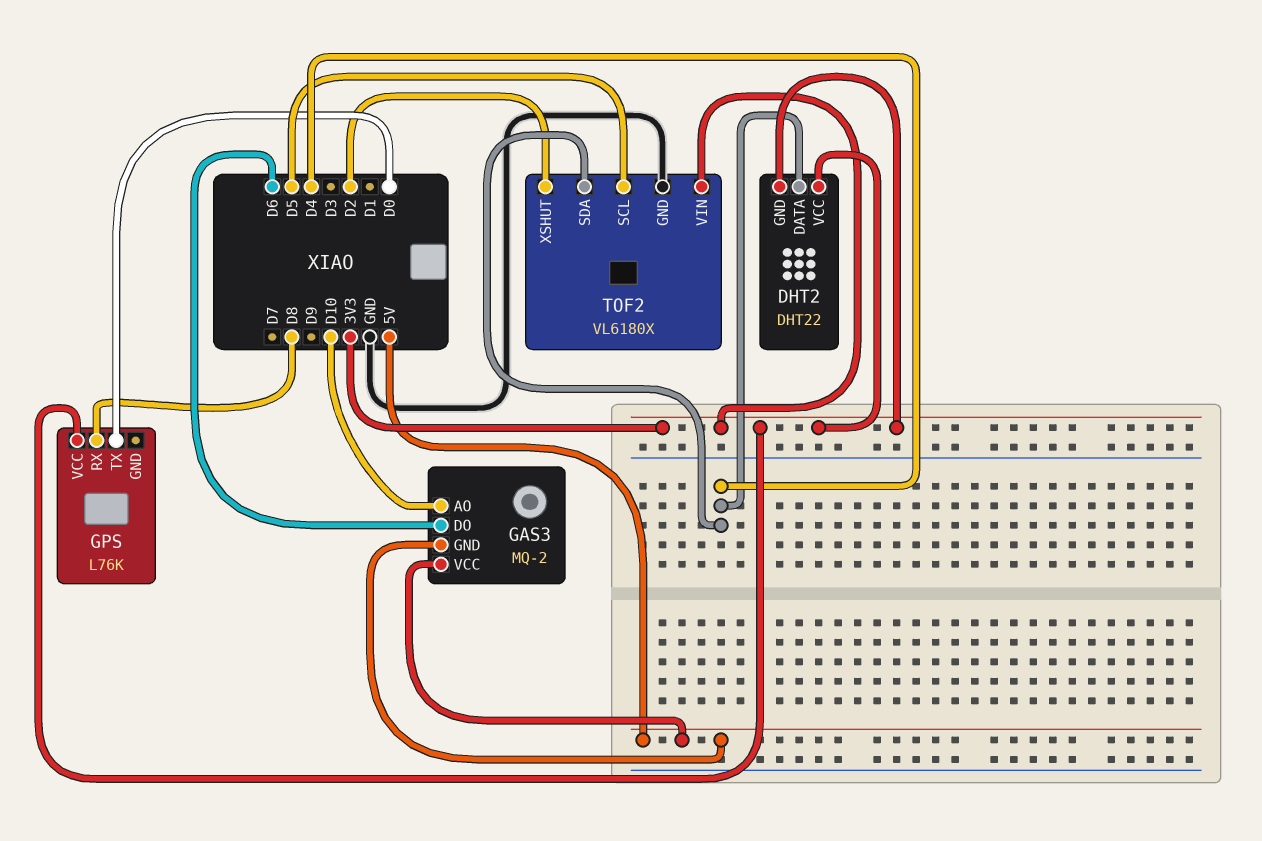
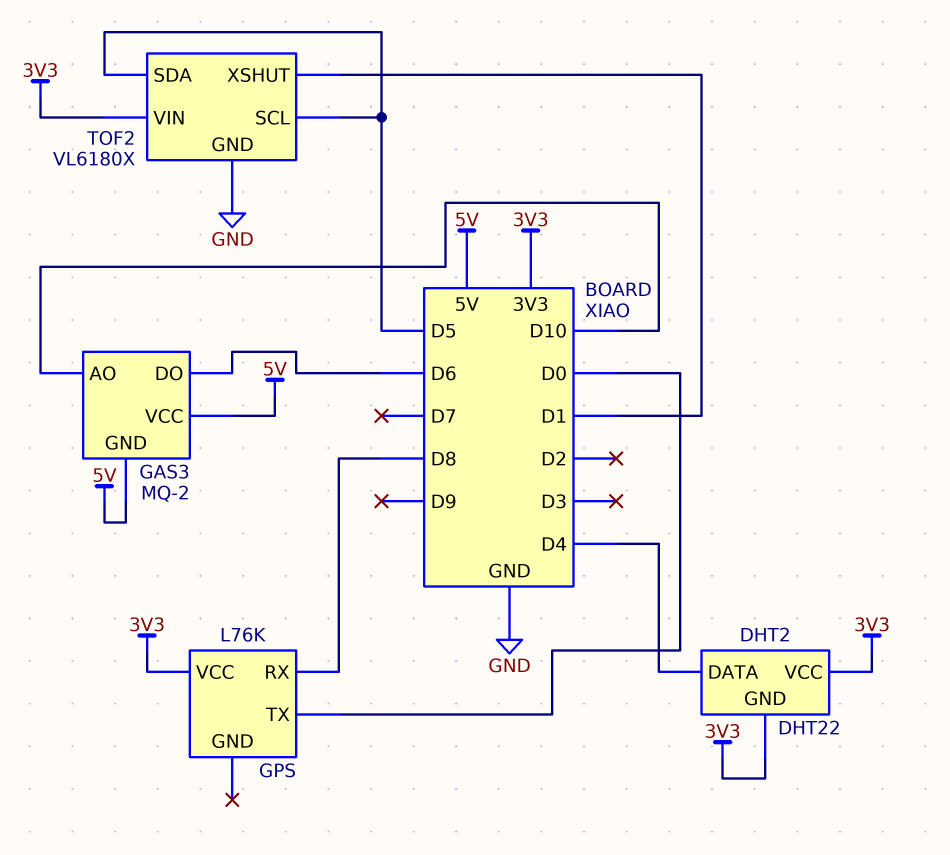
TOF2 pin SDA: D4 -> D5
TOF2 pin XSHUT: D2 -> D1

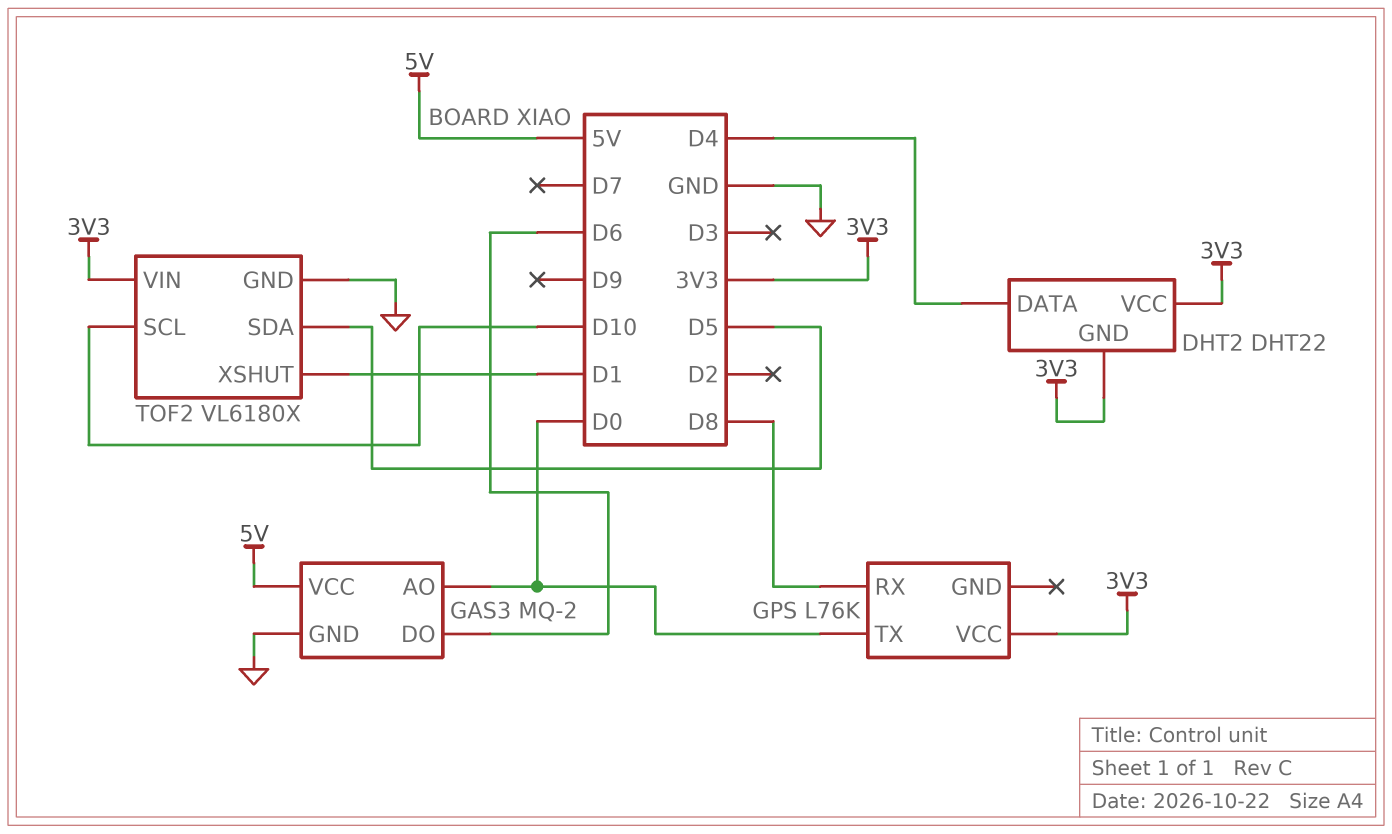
GAS3 pin AO: D10 -> D0
GAS3 pin GND: 5V -> GND
TOF2 pin SCL: D5 -> D10

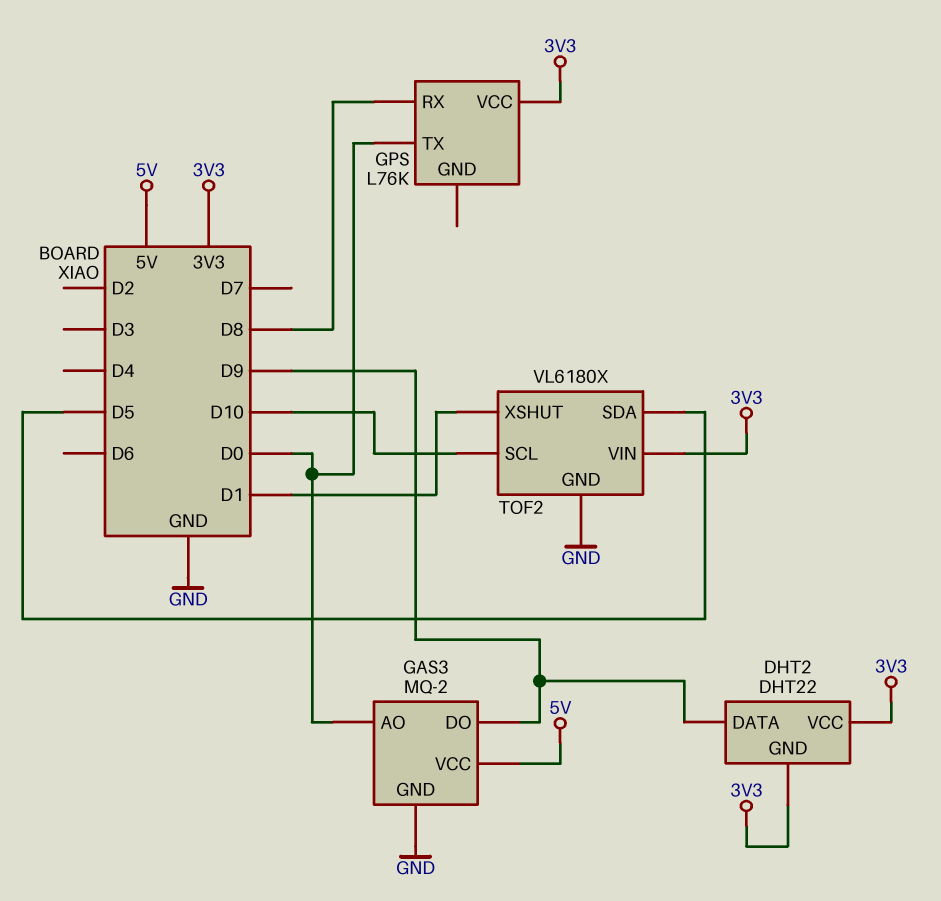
DHT2 pin DATA: D4 -> D9
GAS3 pin DO: D6 -> D9

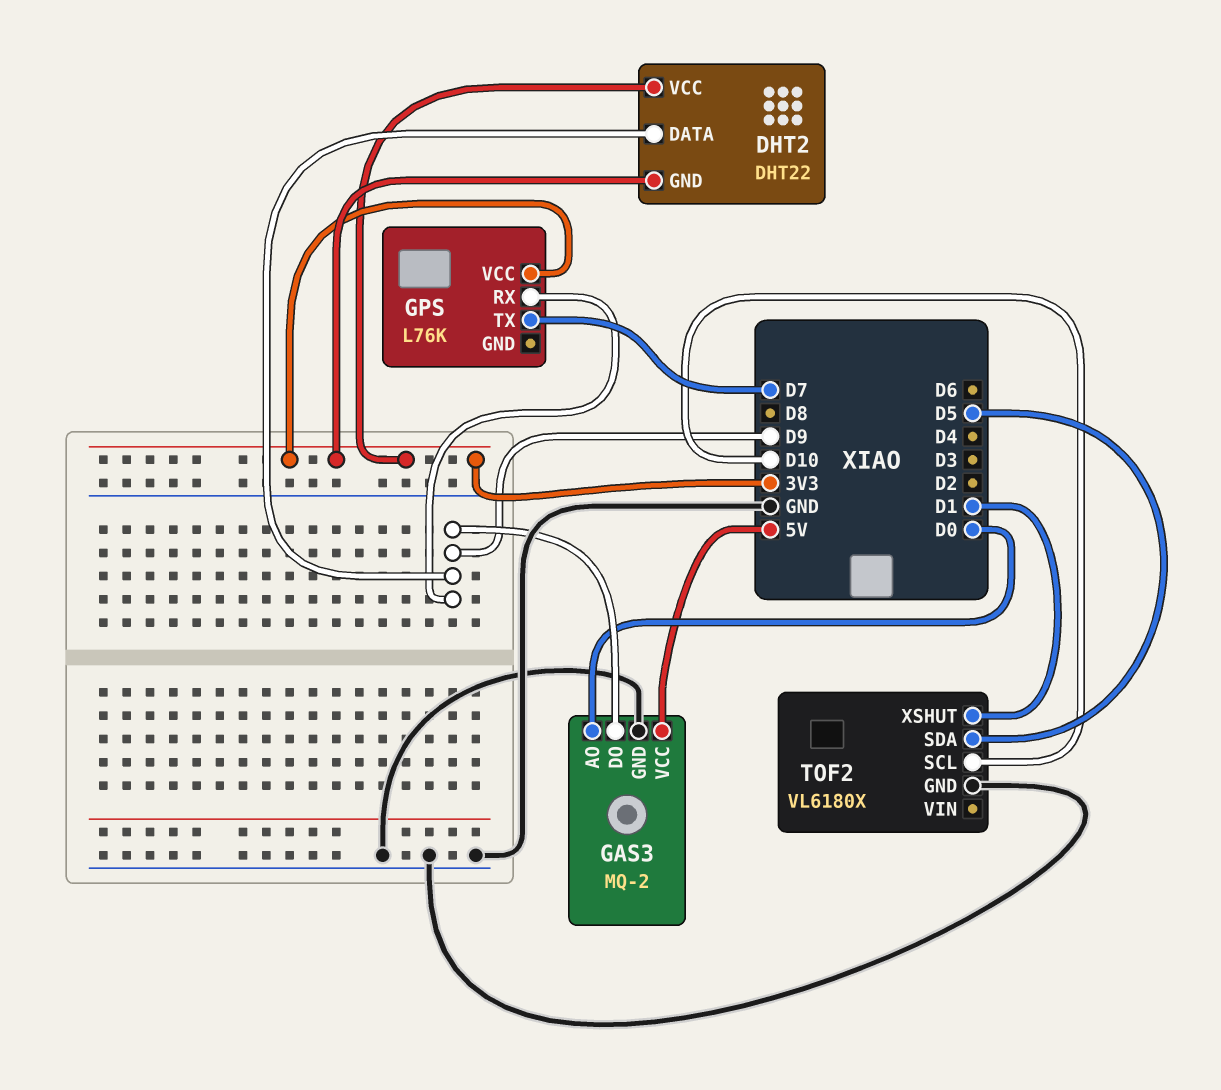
GPS pin RX: D8 -> D9
GPS pin TX: D0 -> D7
TOF2 pin VIN: 3V3 -> none

